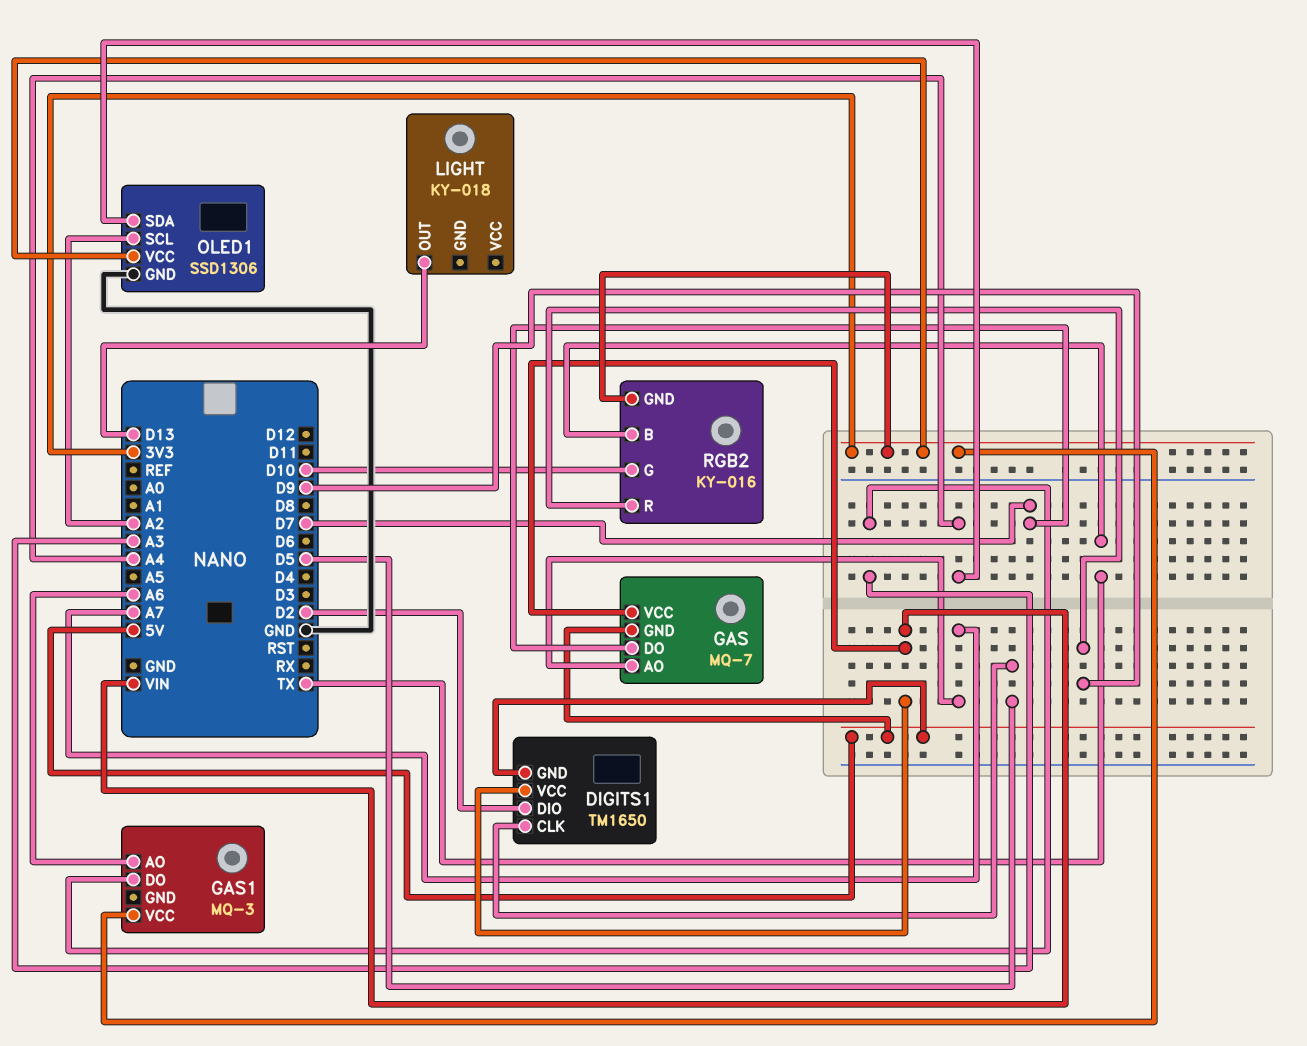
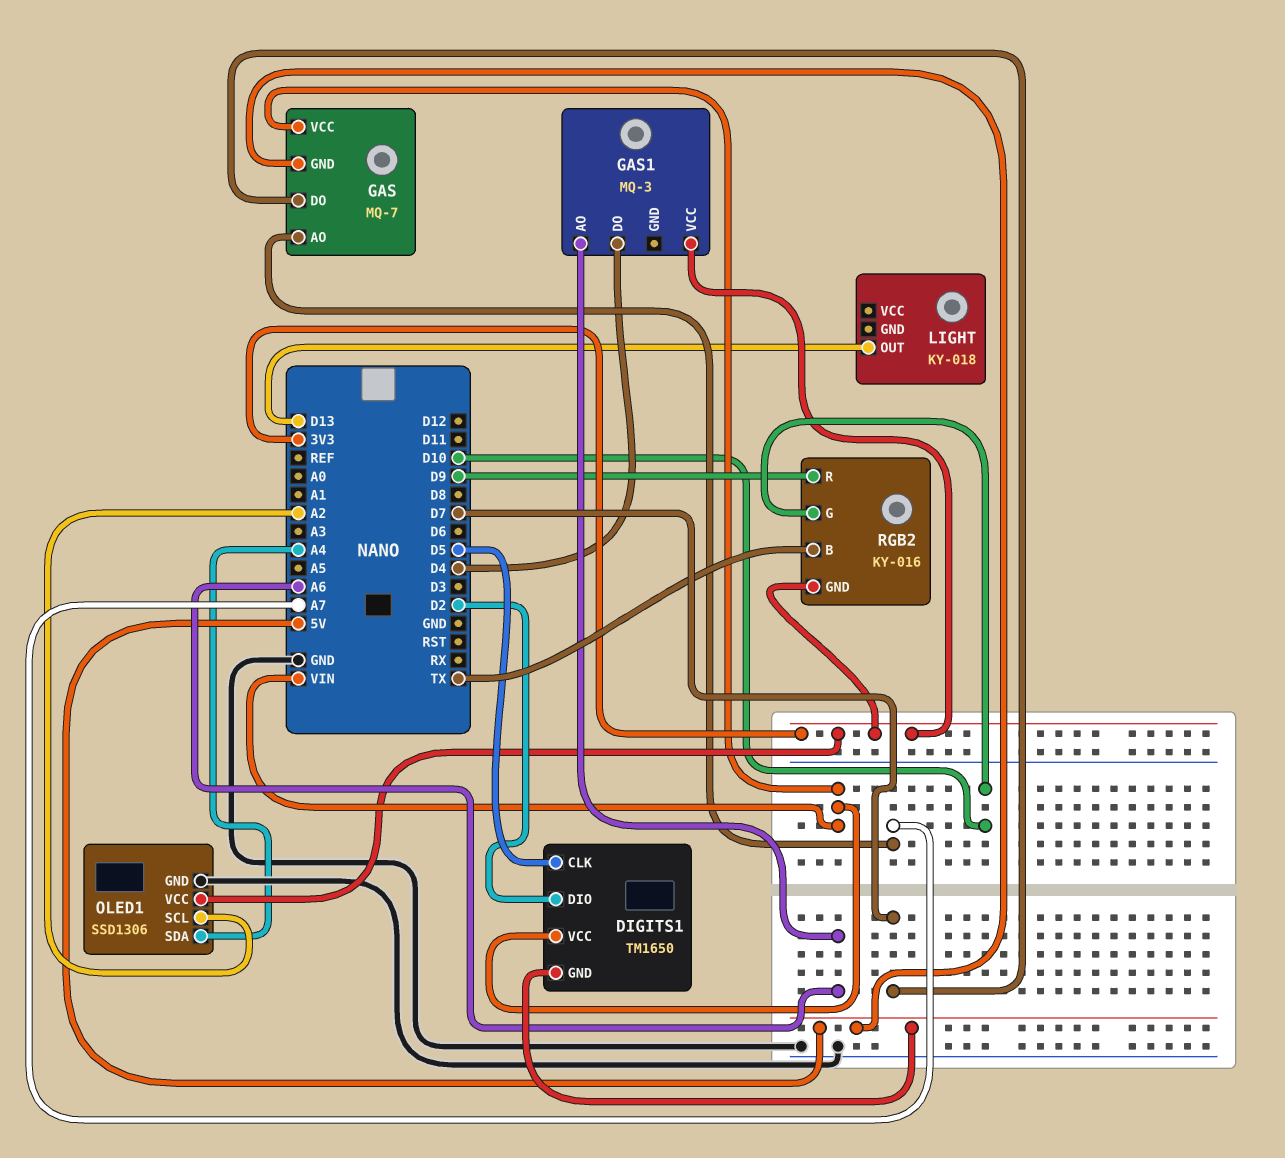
GAS1 pin DO: A3 -> D4

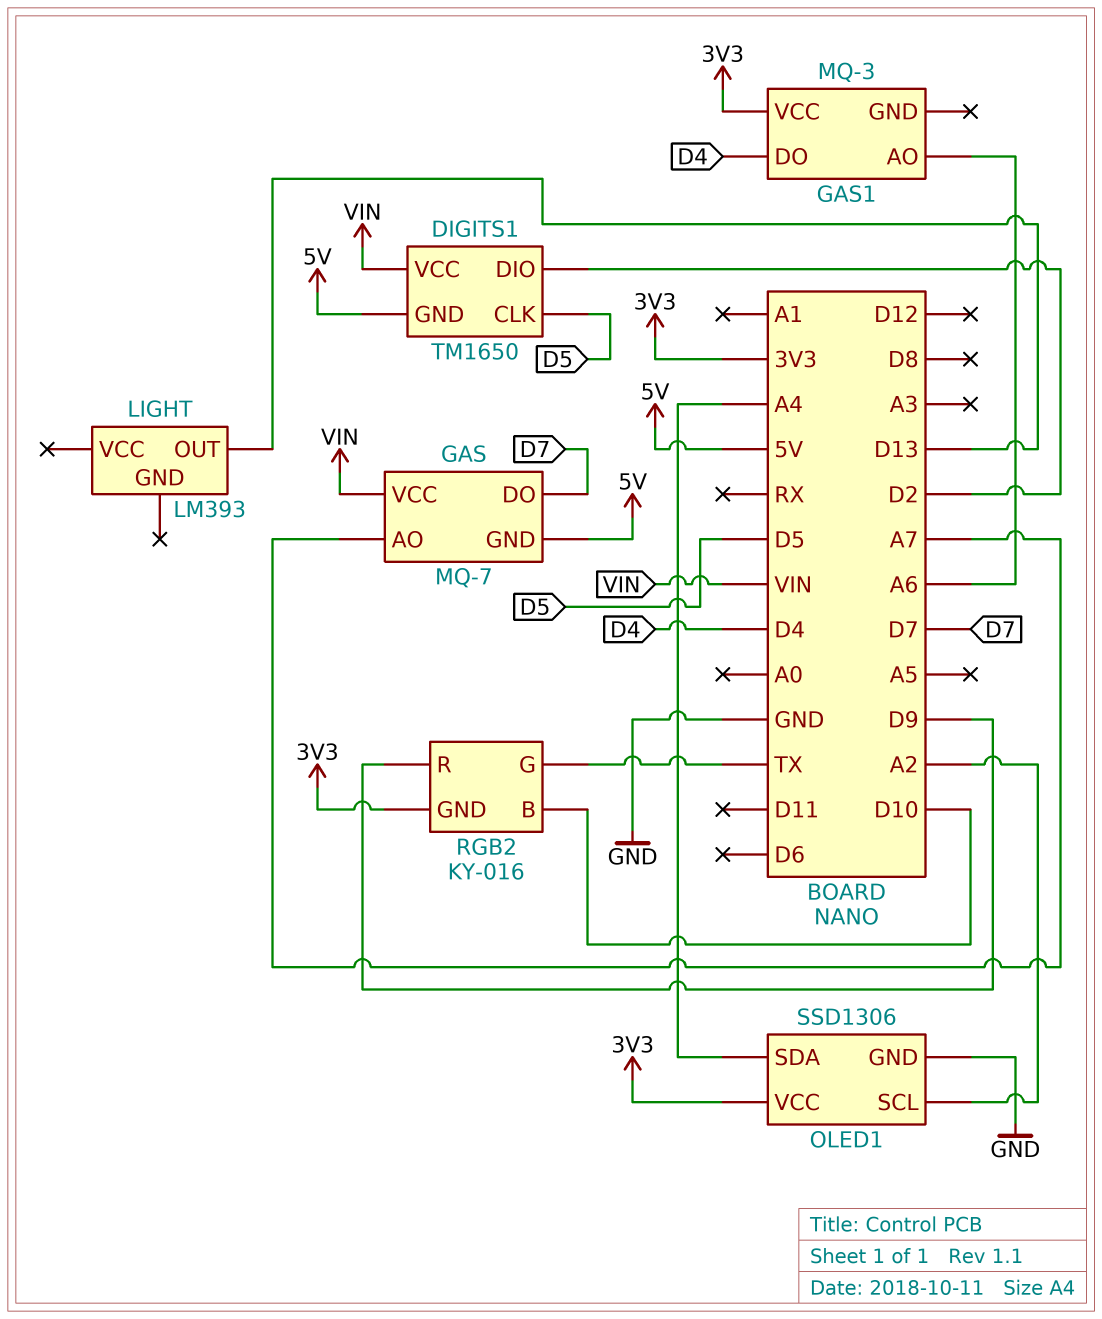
LIGHT: KY-018 -> LM393
RGB2 pin B: TX -> D10
RGB2 pin G: D10 -> TX

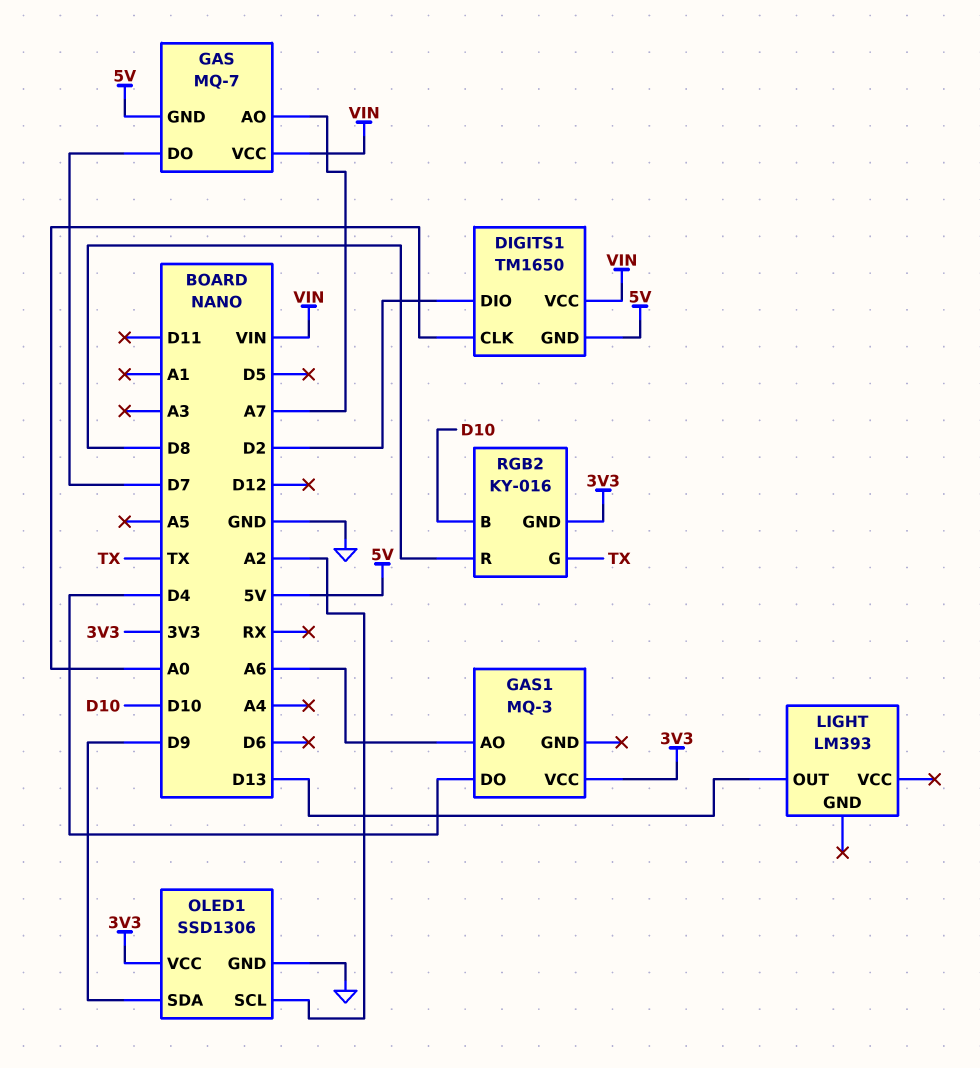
DIGITS1 pin CLK: D5 -> A0
OLED1 pin SDA: A4 -> D9
RGB2 pin R: D9 -> D8

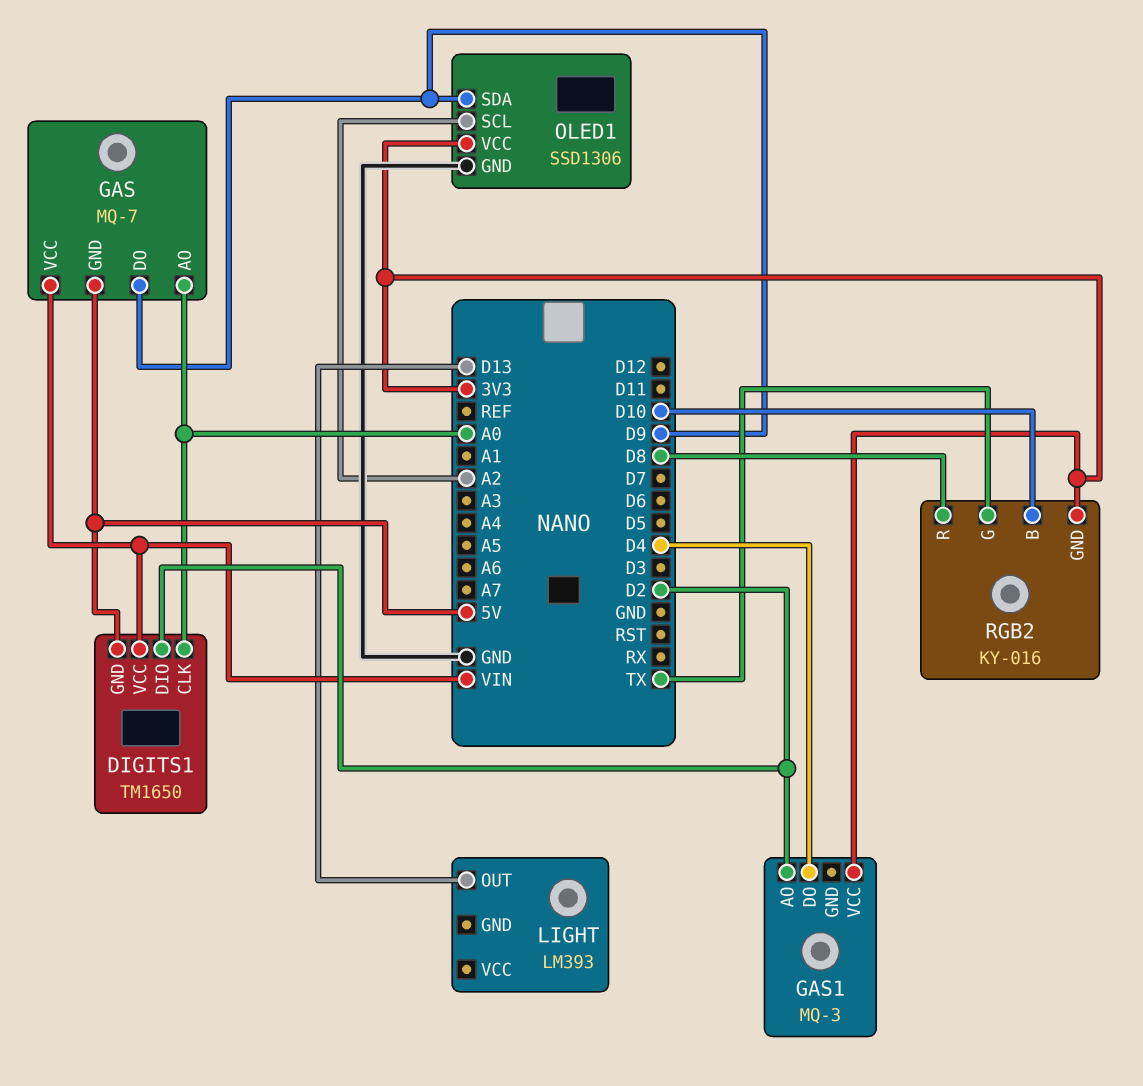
GAS pin AO: A7 -> A0
GAS pin DO: D7 -> D9
GAS1 pin AO: A6 -> D2

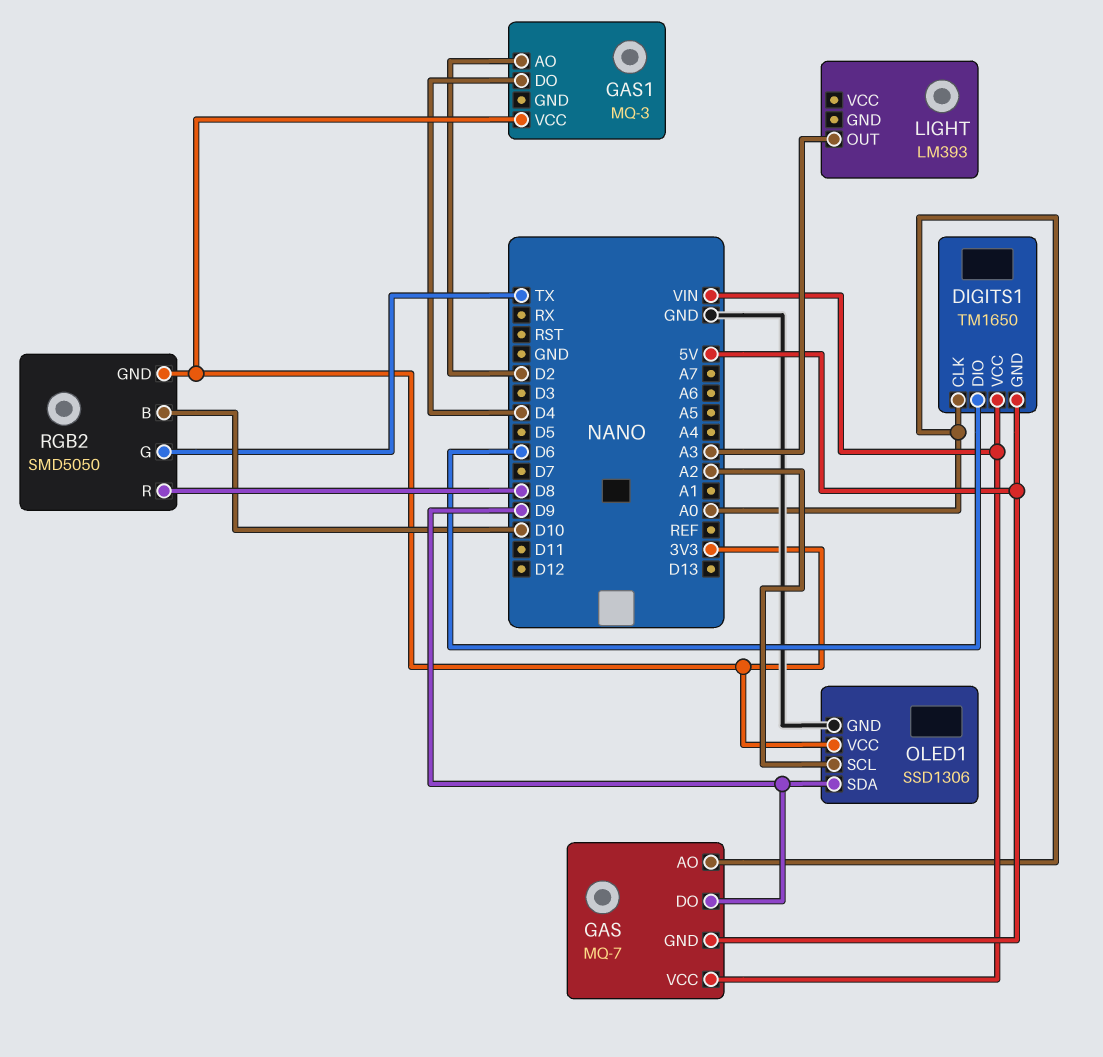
DIGITS1 pin DIO: D2 -> D6
LIGHT pin OUT: D13 -> A3
RGB2: KY-016 -> SMD5050

